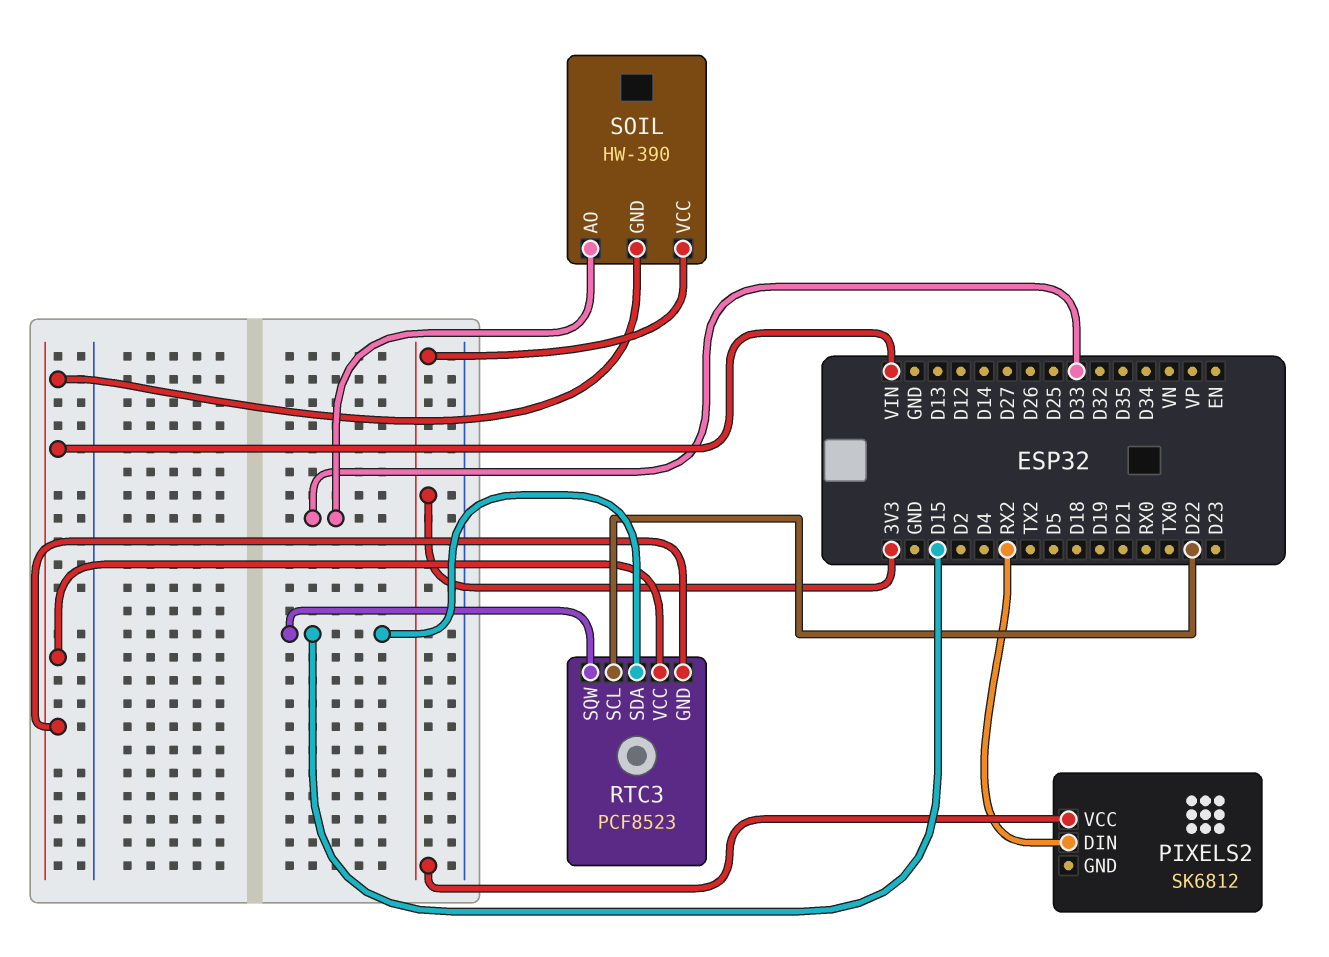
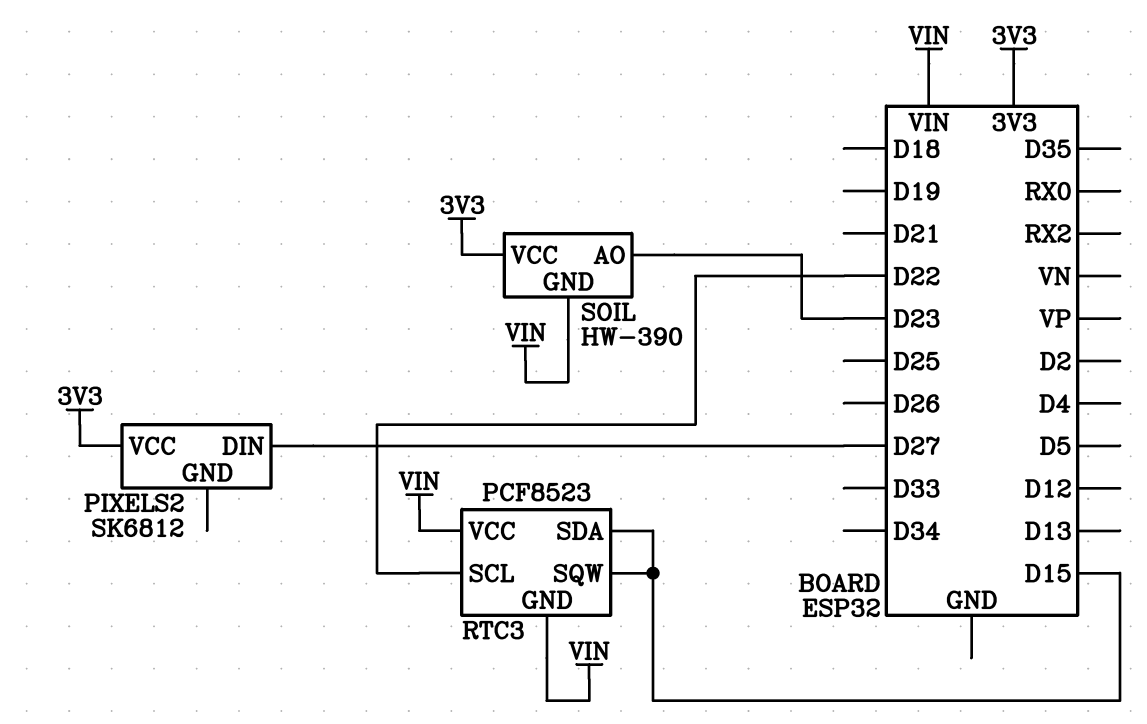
PIXELS2 pin DIN: RX2 -> D27
SOIL pin AO: D33 -> D23

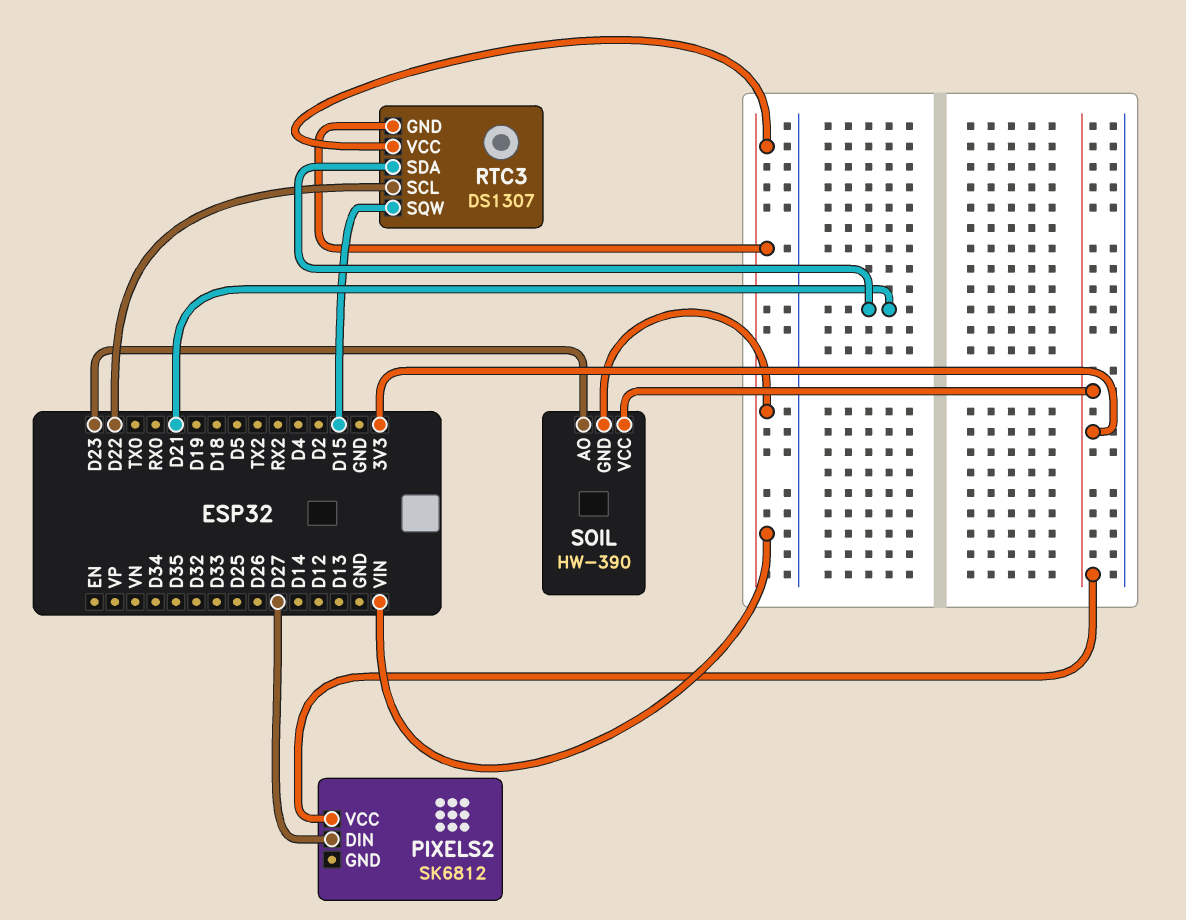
RTC3: PCF8523 -> DS1307
RTC3 pin SDA: D15 -> D21

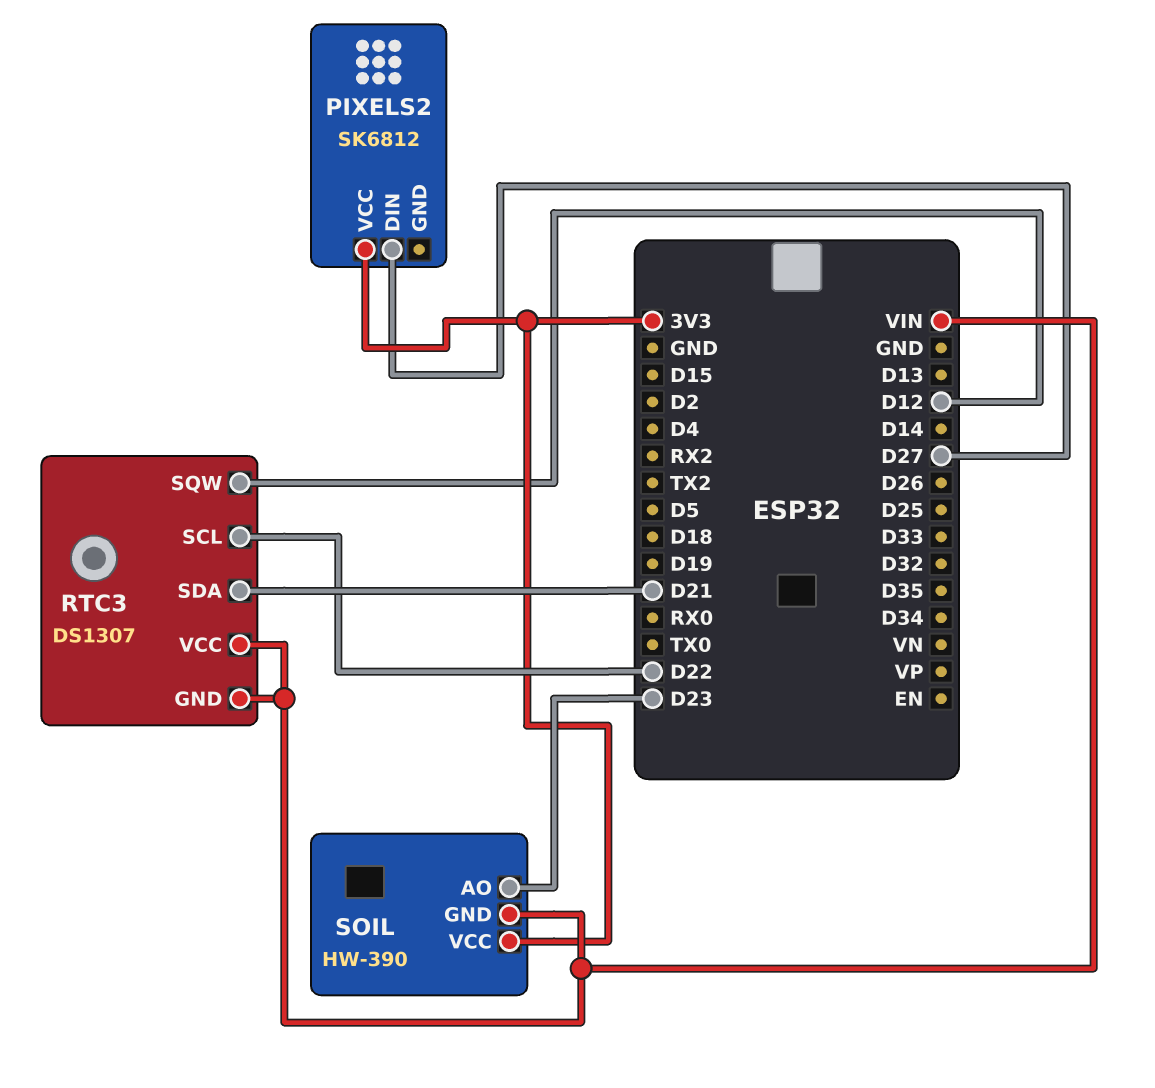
RTC3 pin SQW: D15 -> D12

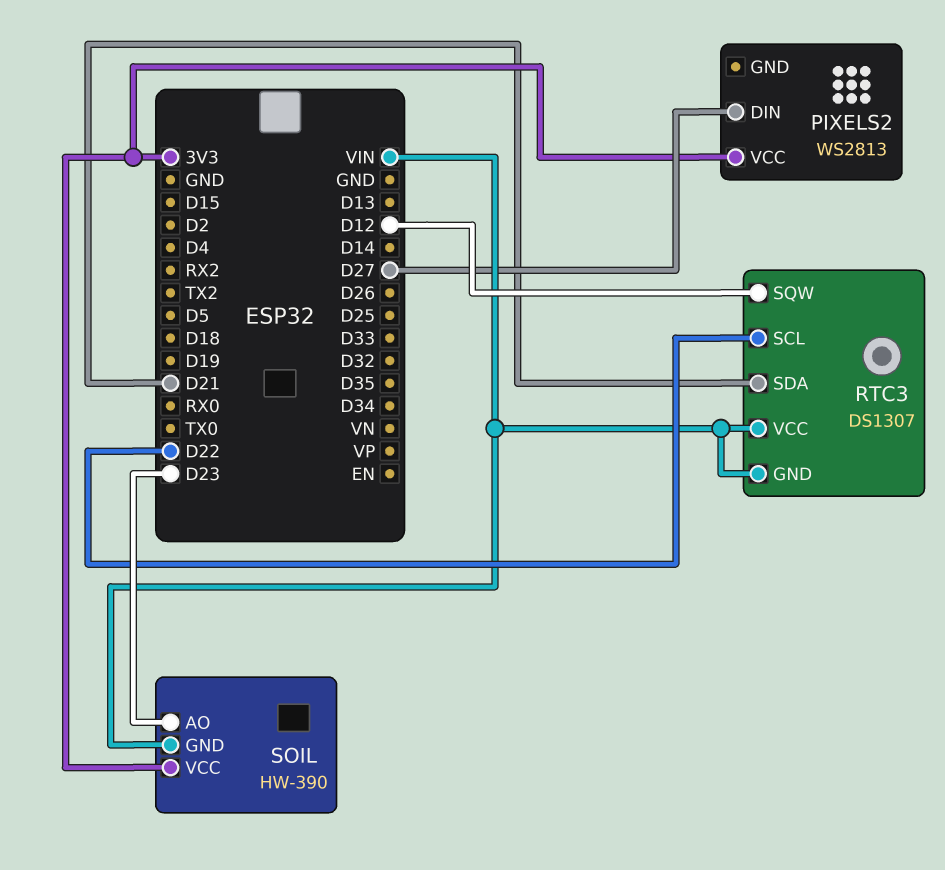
PIXELS2: SK6812 -> WS2813

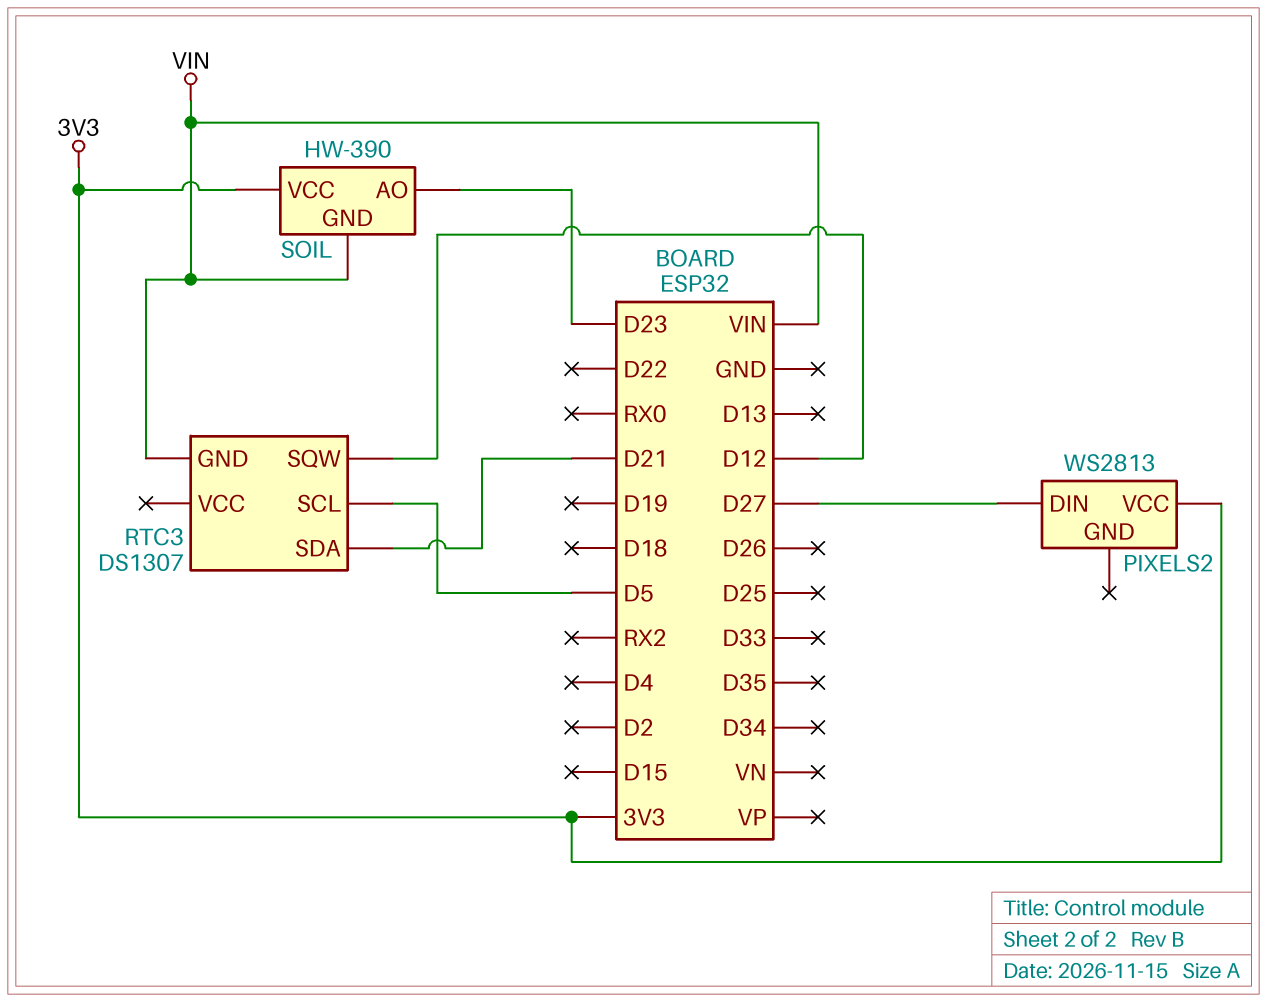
RTC3 pin SCL: D22 -> D5
RTC3 pin VCC: VIN -> none

